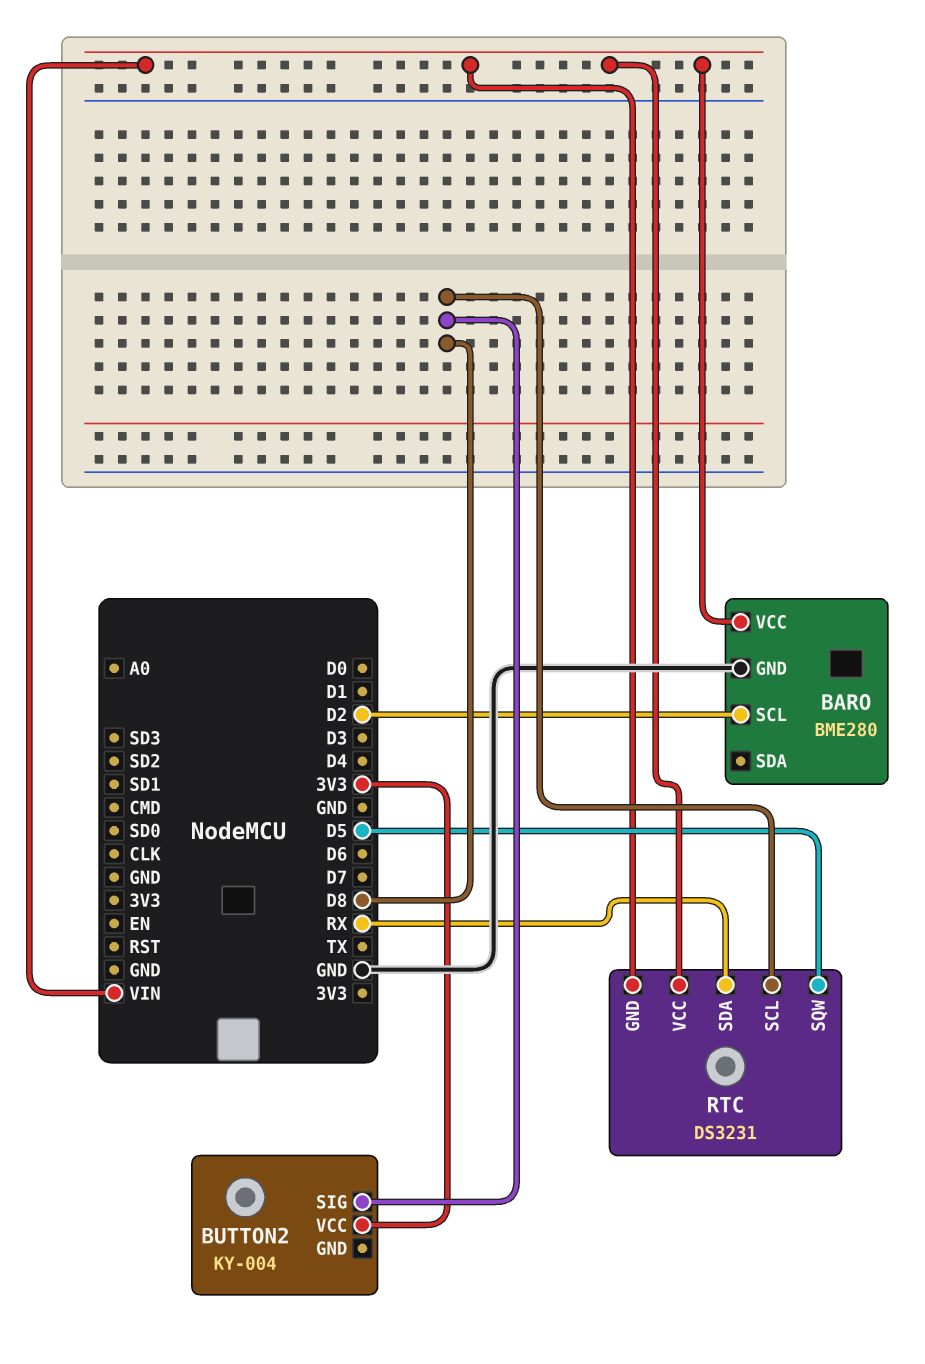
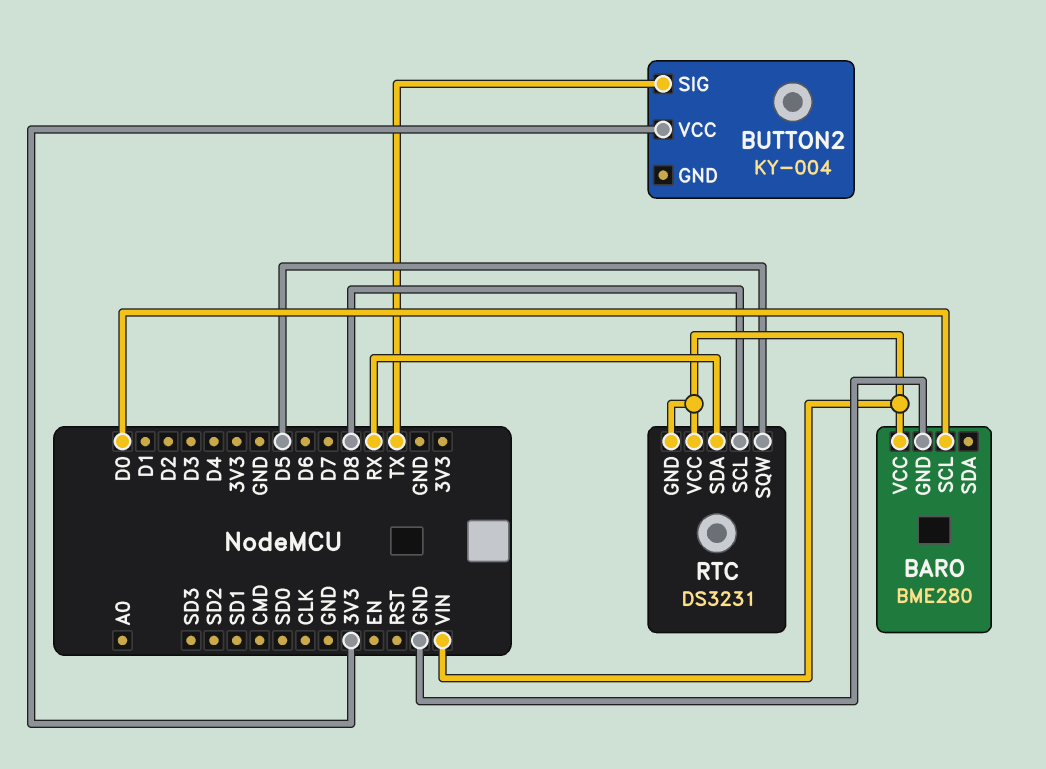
BARO pin SCL: D2 -> D0
BUTTON2 pin SIG: D8 -> TX

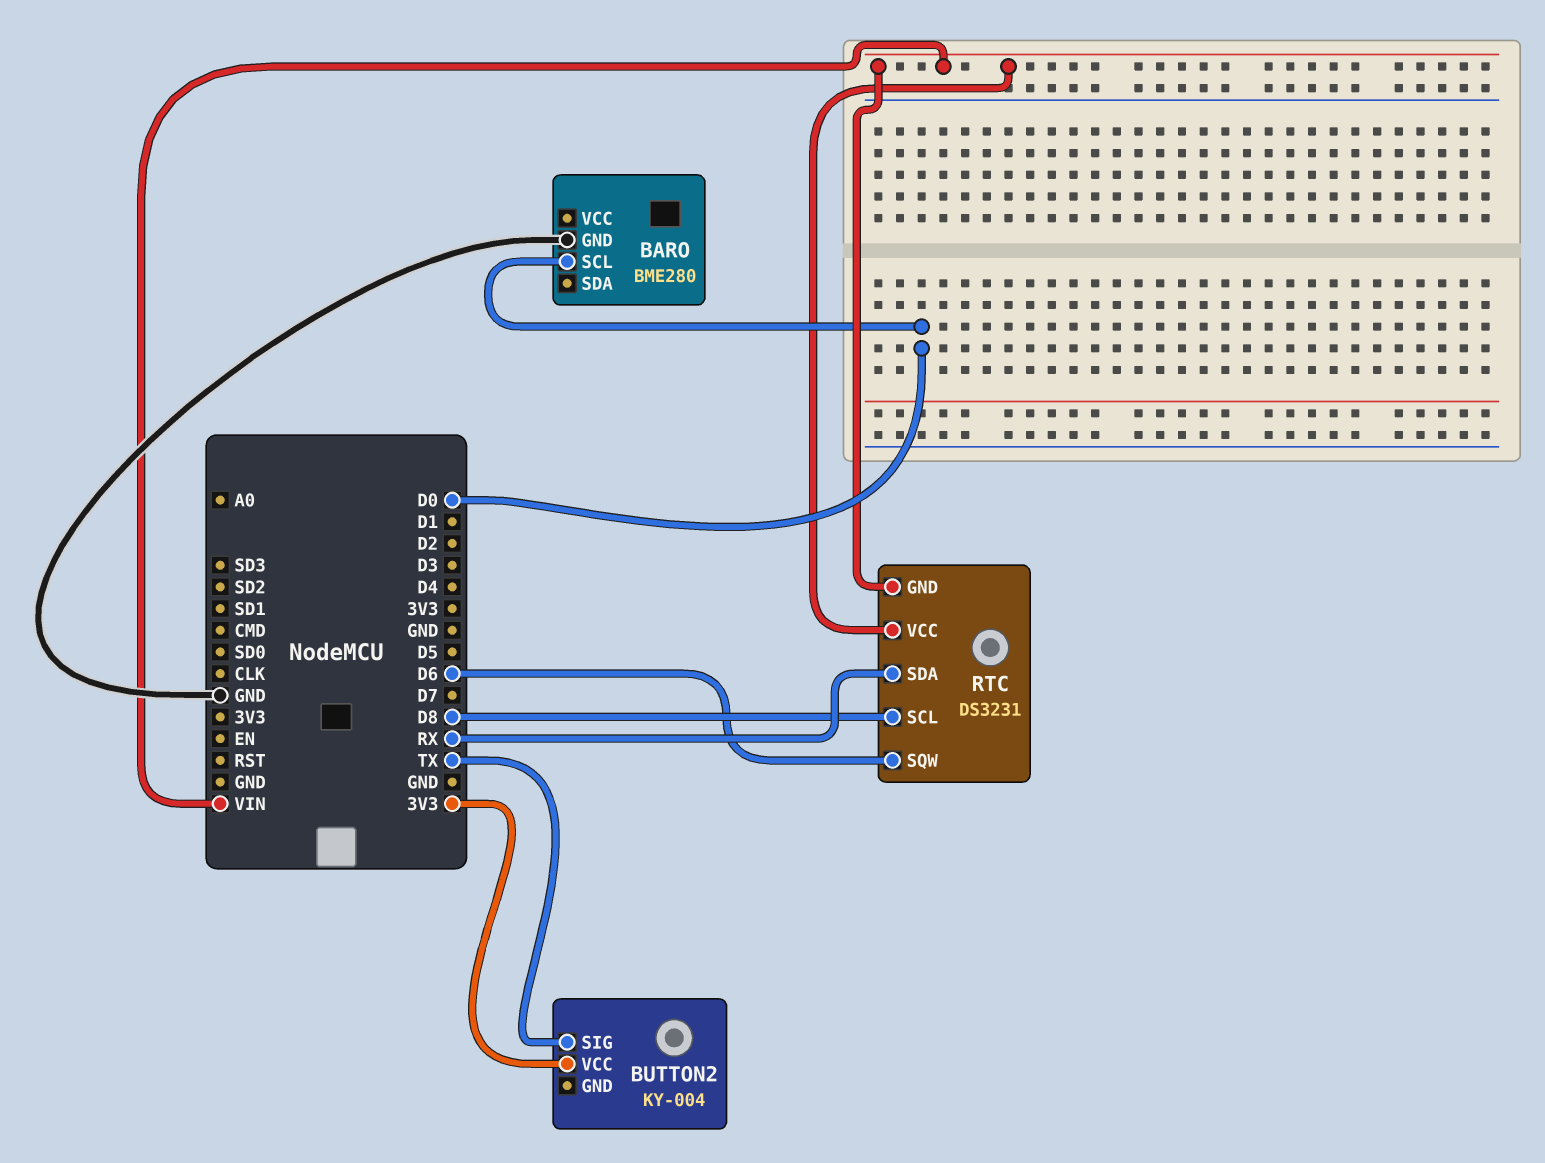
BARO pin VCC: VIN -> none
RTC pin SQW: D5 -> D6

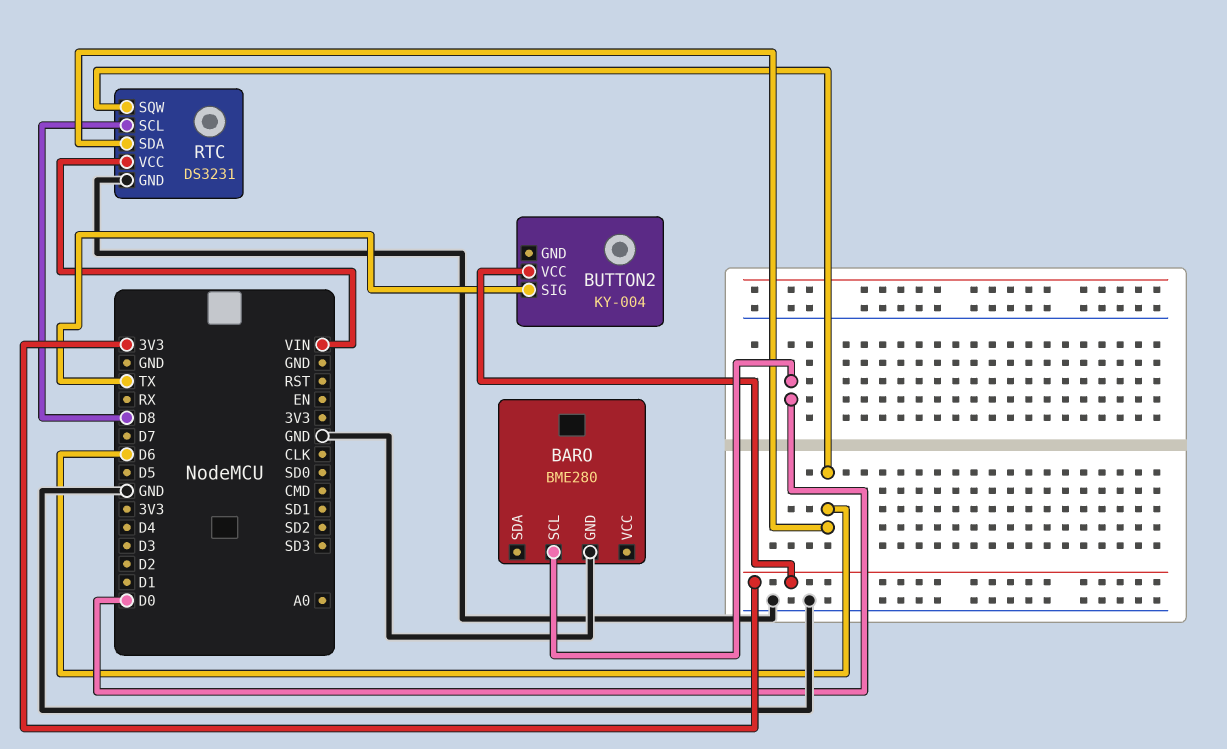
RTC pin GND: VIN -> GND
RTC pin SDA: RX -> D6

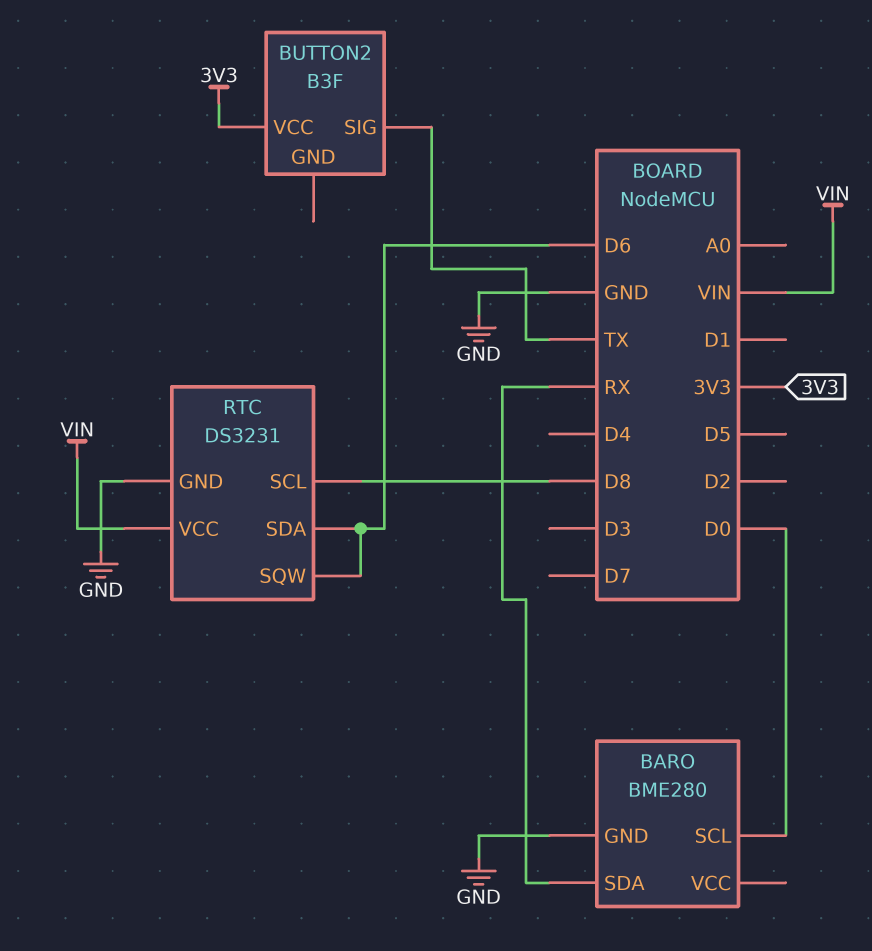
BARO pin SDA: none -> RX
BUTTON2: KY-004 -> B3F

